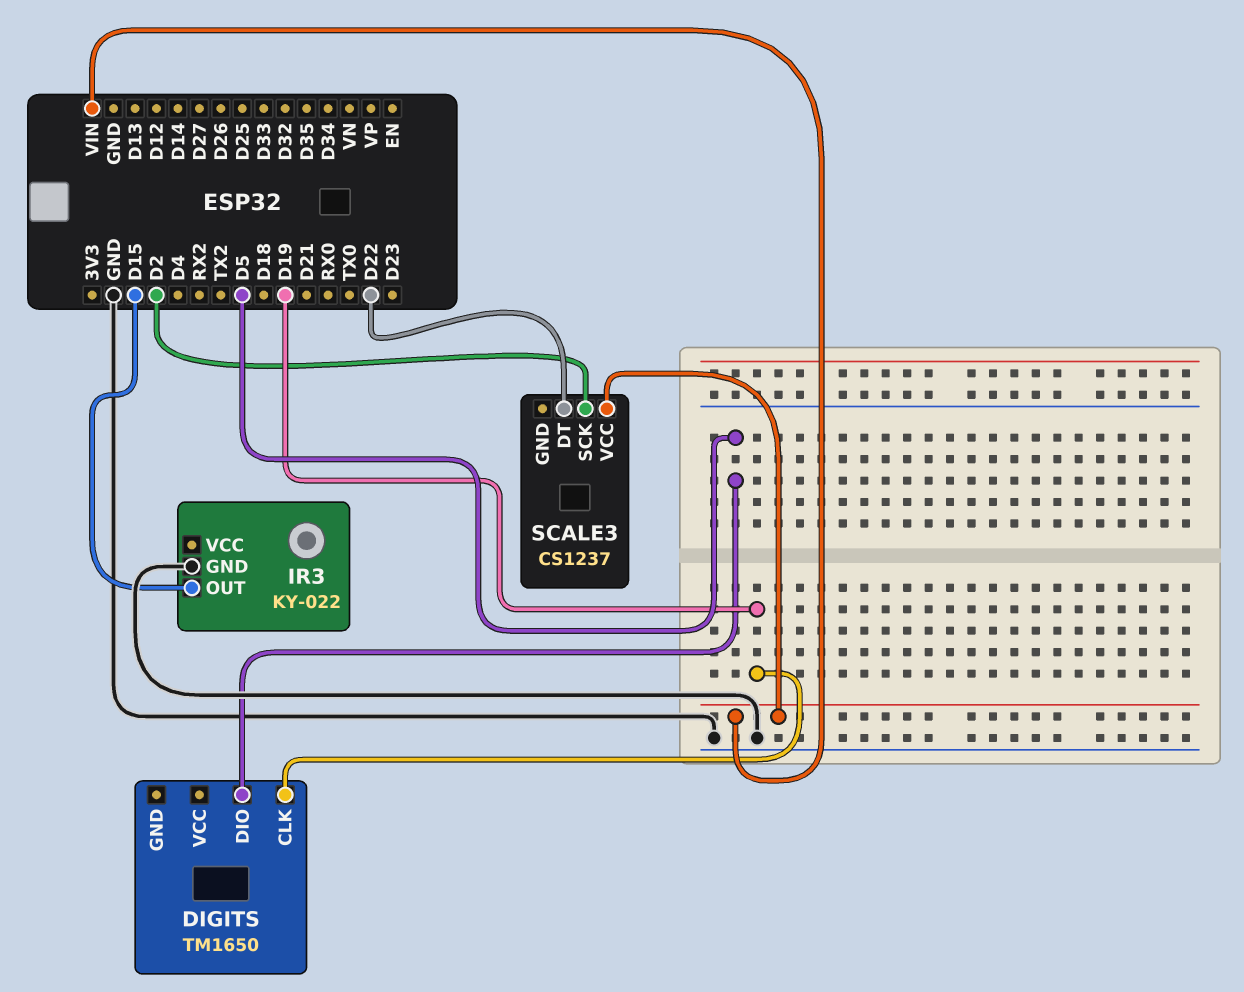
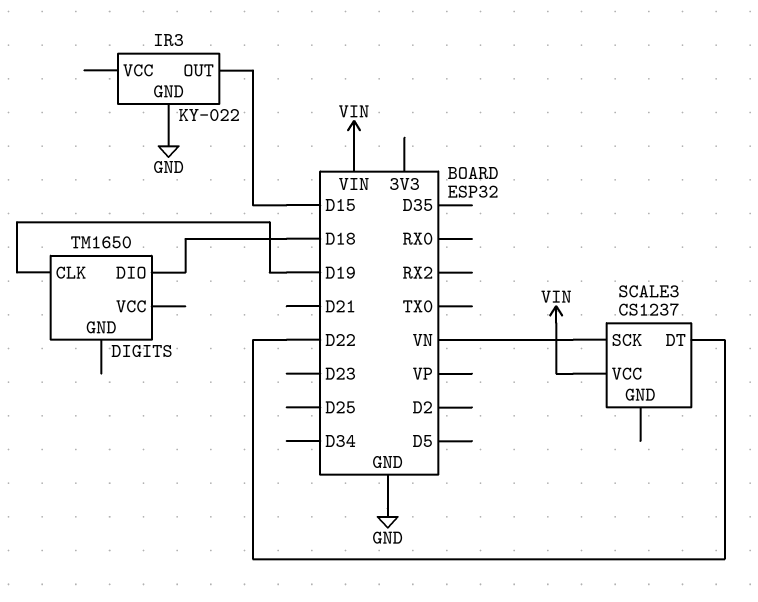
DIGITS pin DIO: D5 -> D18
SCALE3 pin SCK: D2 -> VN

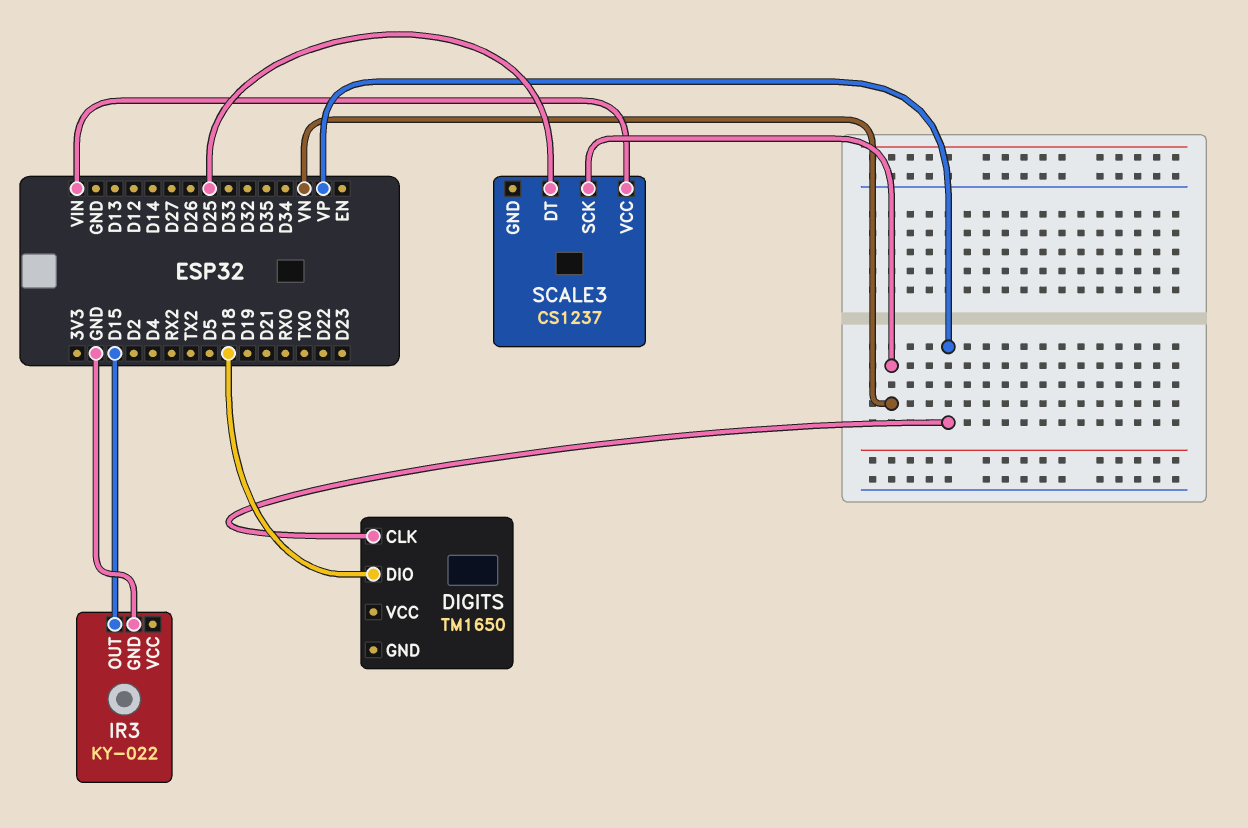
DIGITS pin CLK: D19 -> VP
SCALE3 pin DT: D22 -> D25

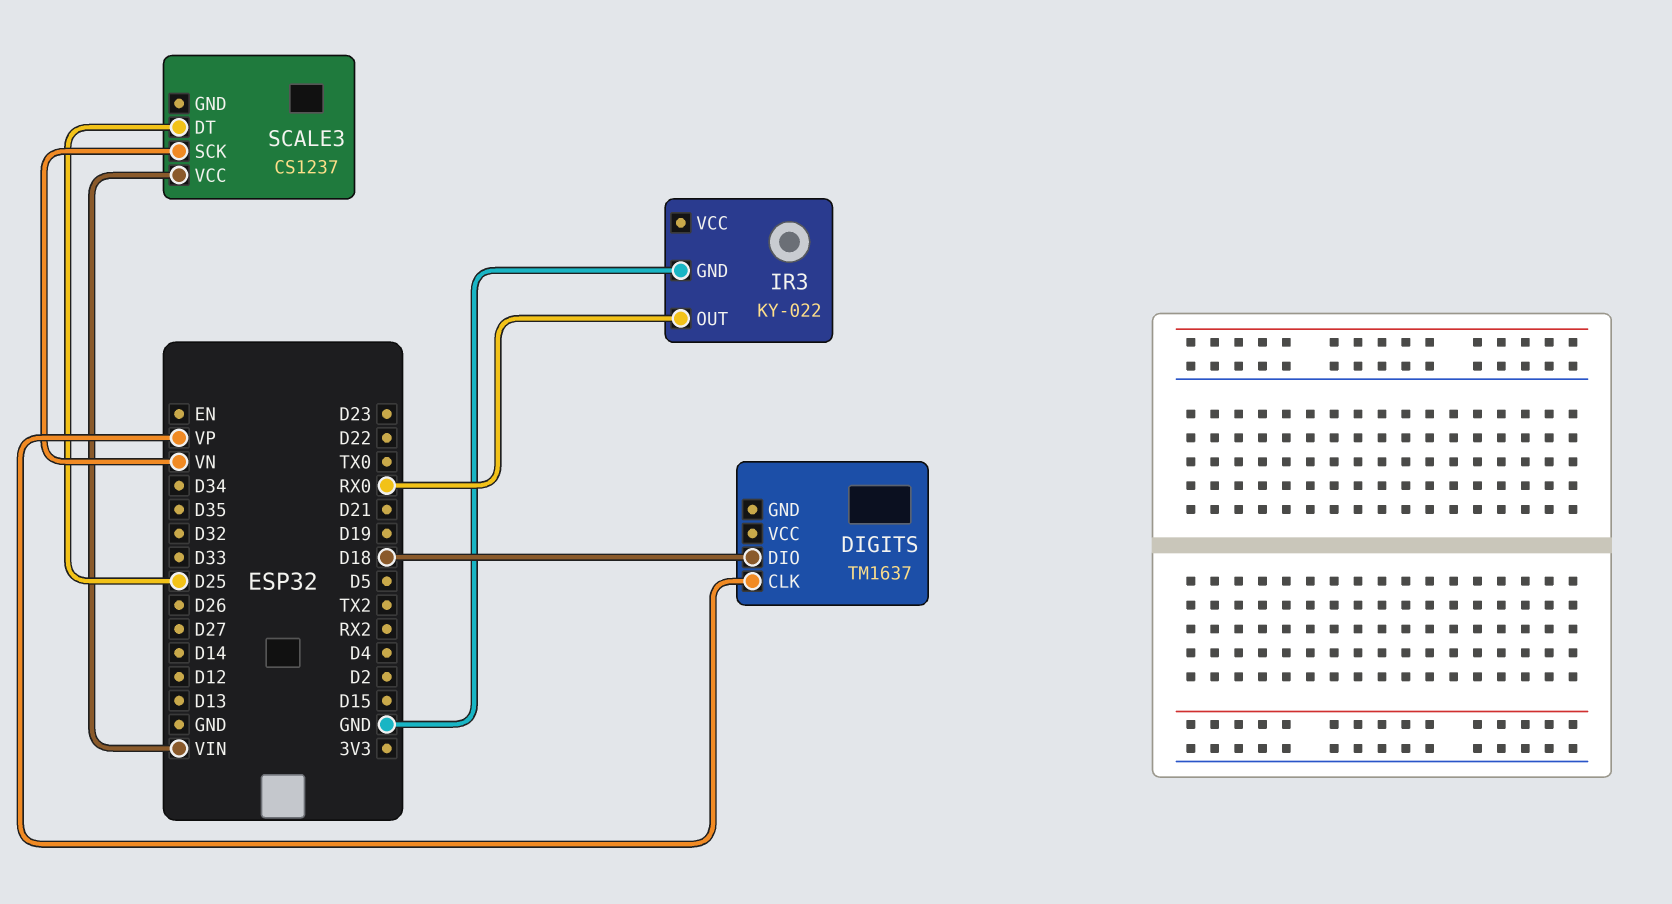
DIGITS: TM1650 -> TM1637
IR3 pin OUT: D15 -> RX0

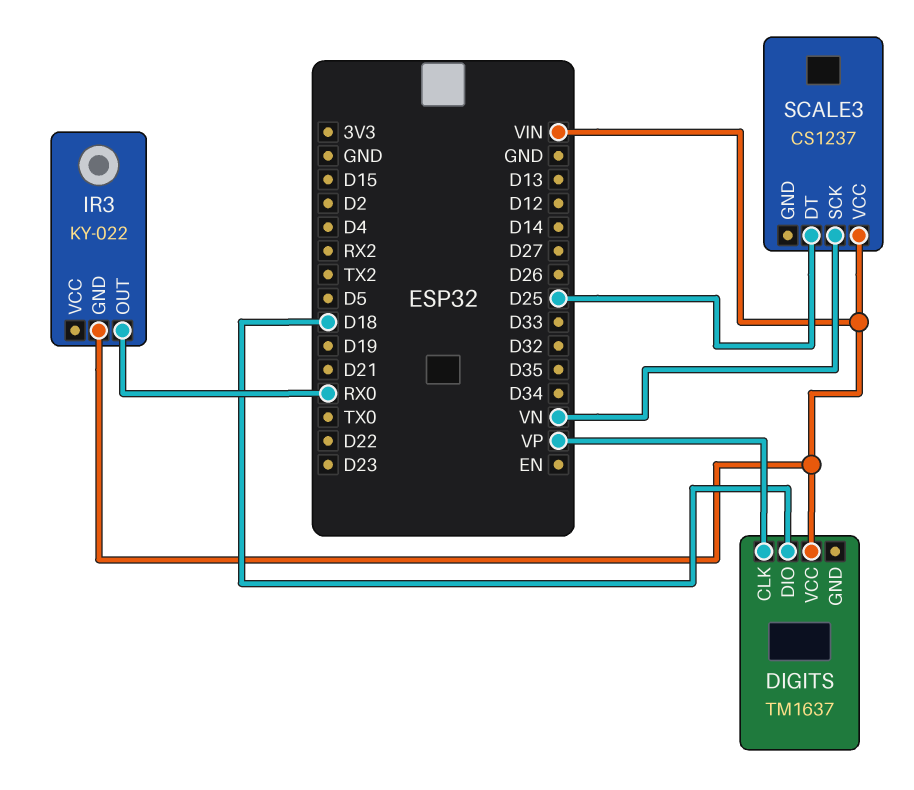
DIGITS pin VCC: none -> VIN
IR3 pin GND: GND -> VIN

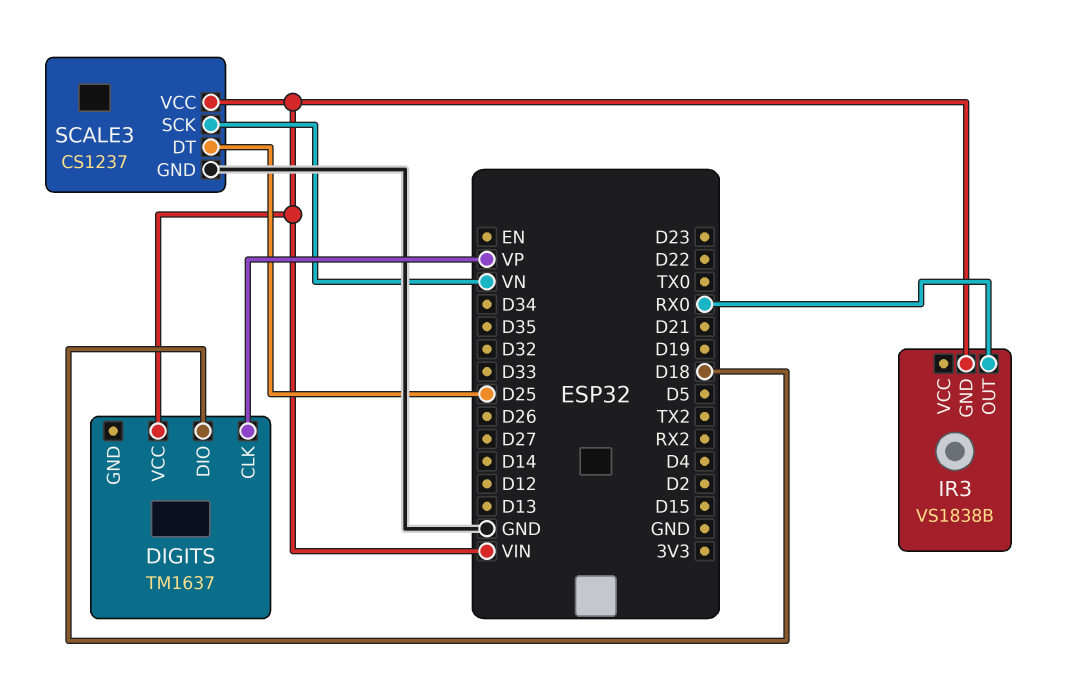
IR3: KY-022 -> VS1838B
SCALE3 pin GND: none -> GND

